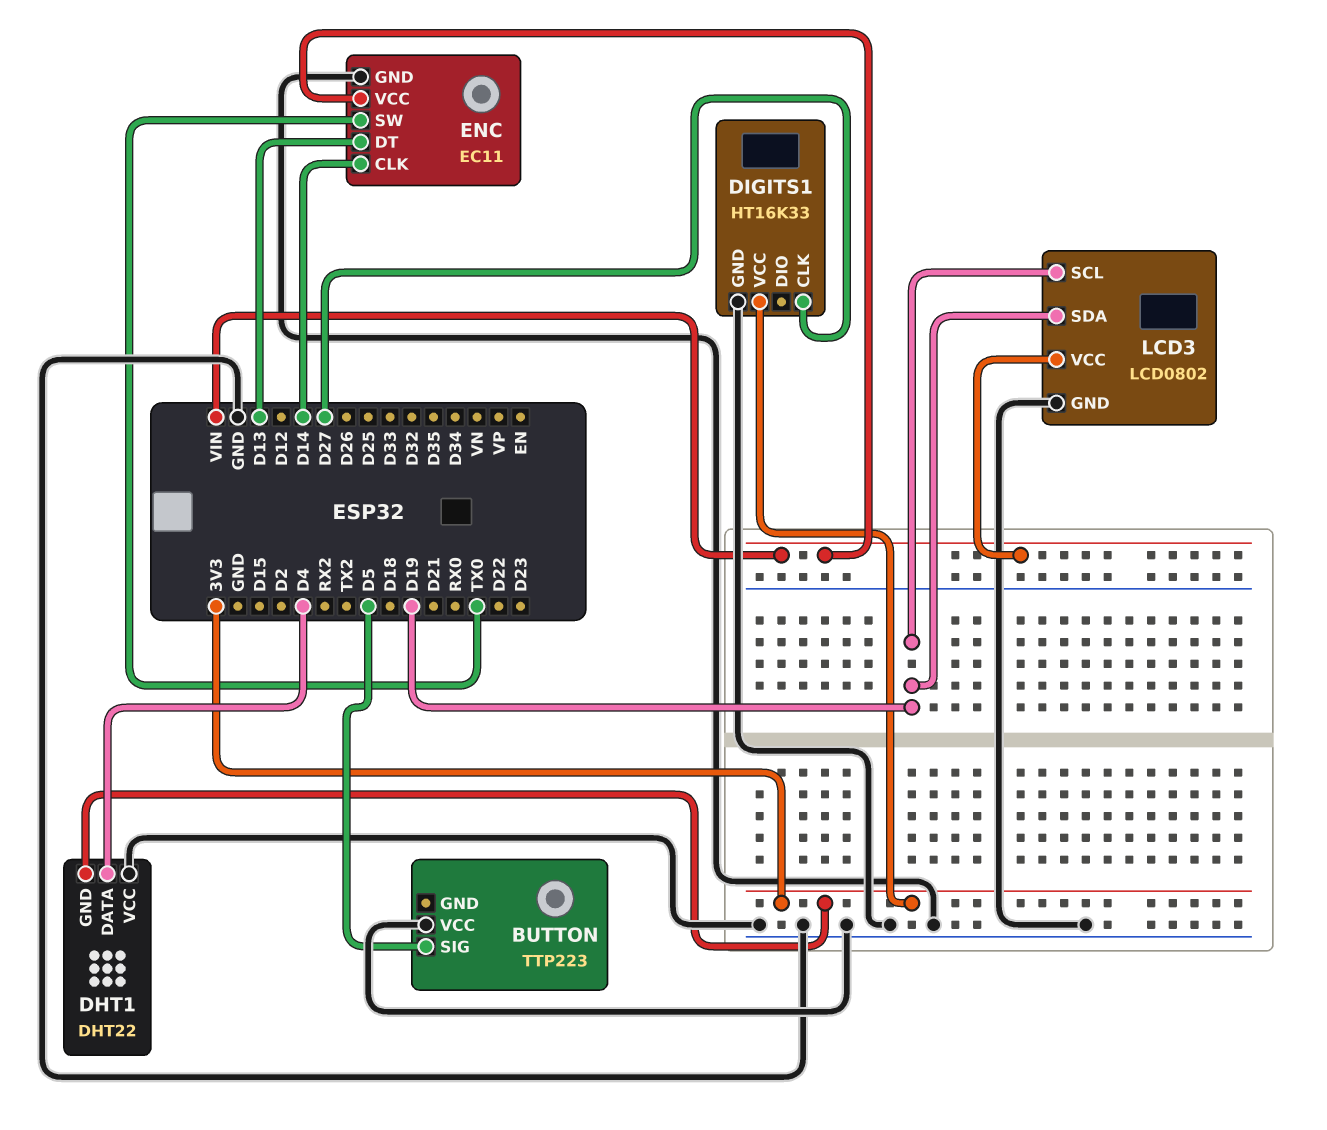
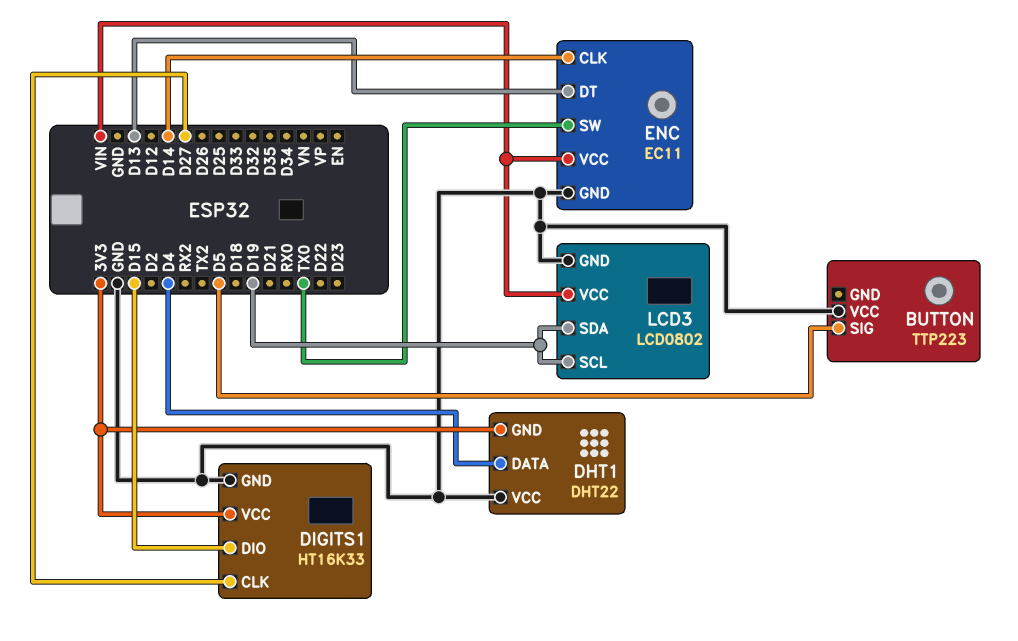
DIGITS1 pin DIO: none -> D15

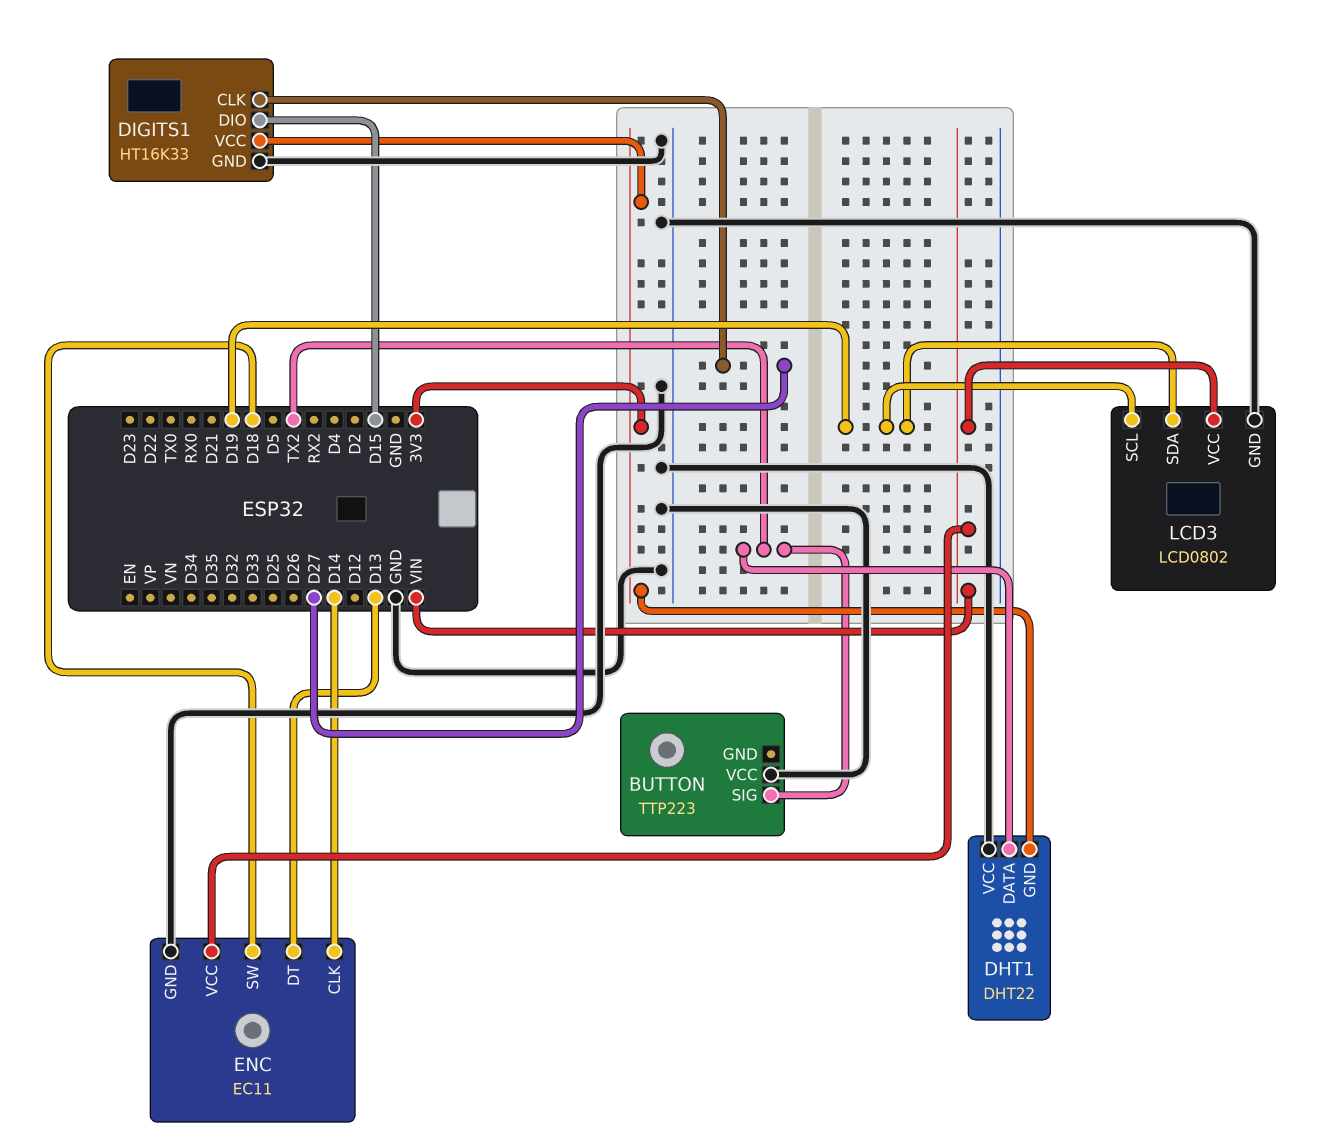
BUTTON pin SIG: D5 -> TX2
DHT1 pin DATA: D4 -> TX2
ENC pin SW: TX0 -> D18

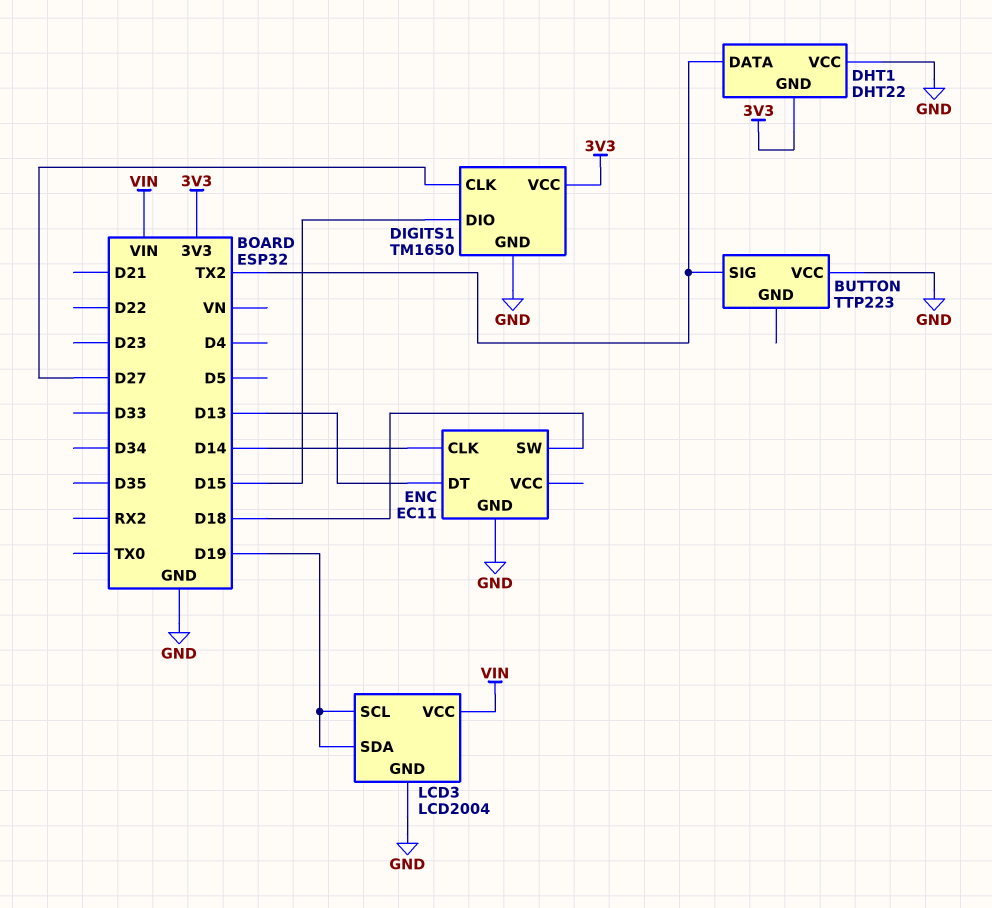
DIGITS1: HT16K33 -> TM1650
ENC pin VCC: VIN -> none
LCD3: LCD0802 -> LCD2004

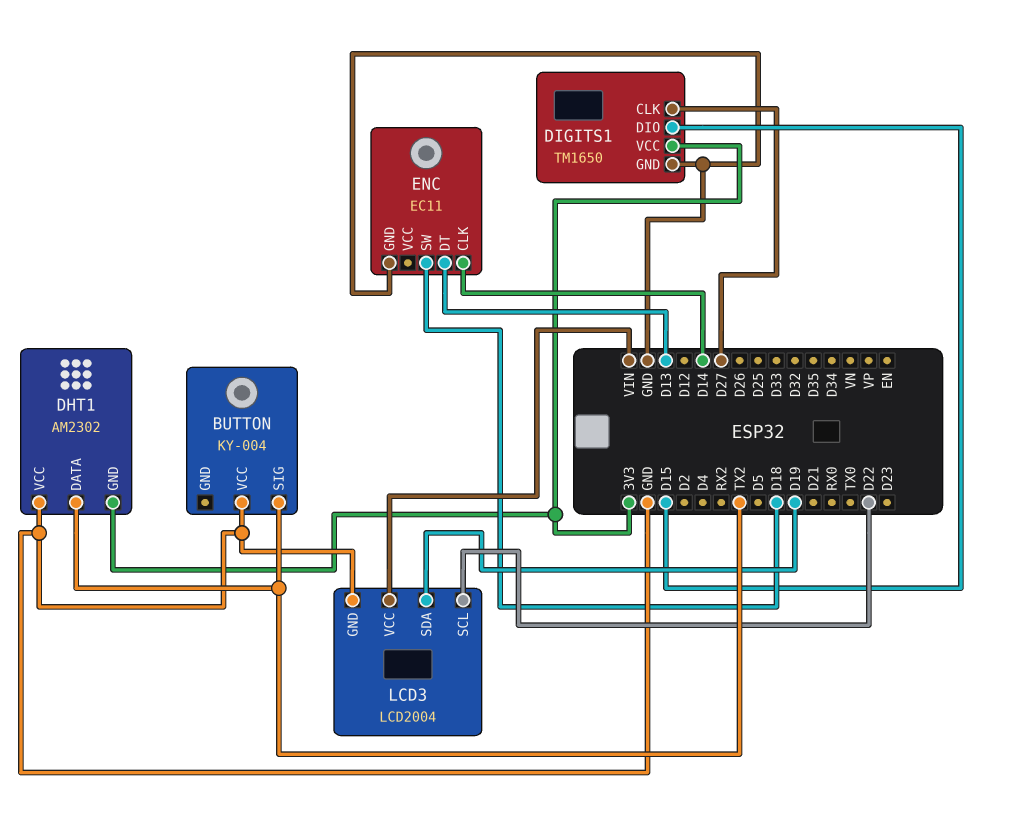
BUTTON: TTP223 -> KY-004
DHT1: DHT22 -> AM2302
LCD3 pin SCL: D19 -> D22

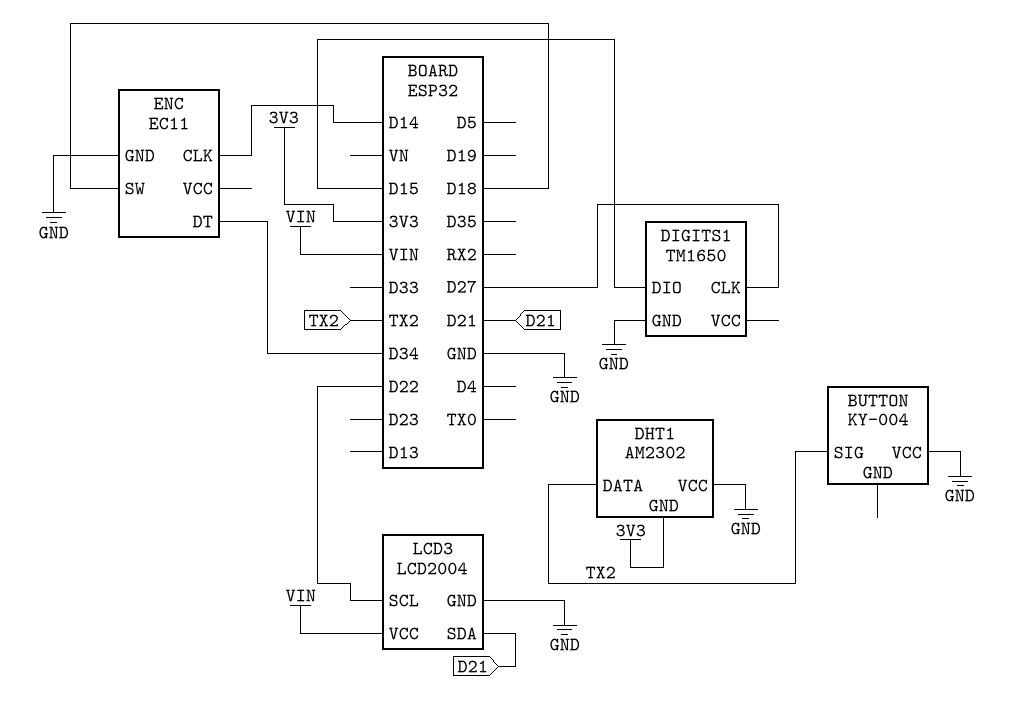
DIGITS1 pin VCC: 3V3 -> none
ENC pin DT: D13 -> D34
LCD3 pin SDA: D19 -> D21

